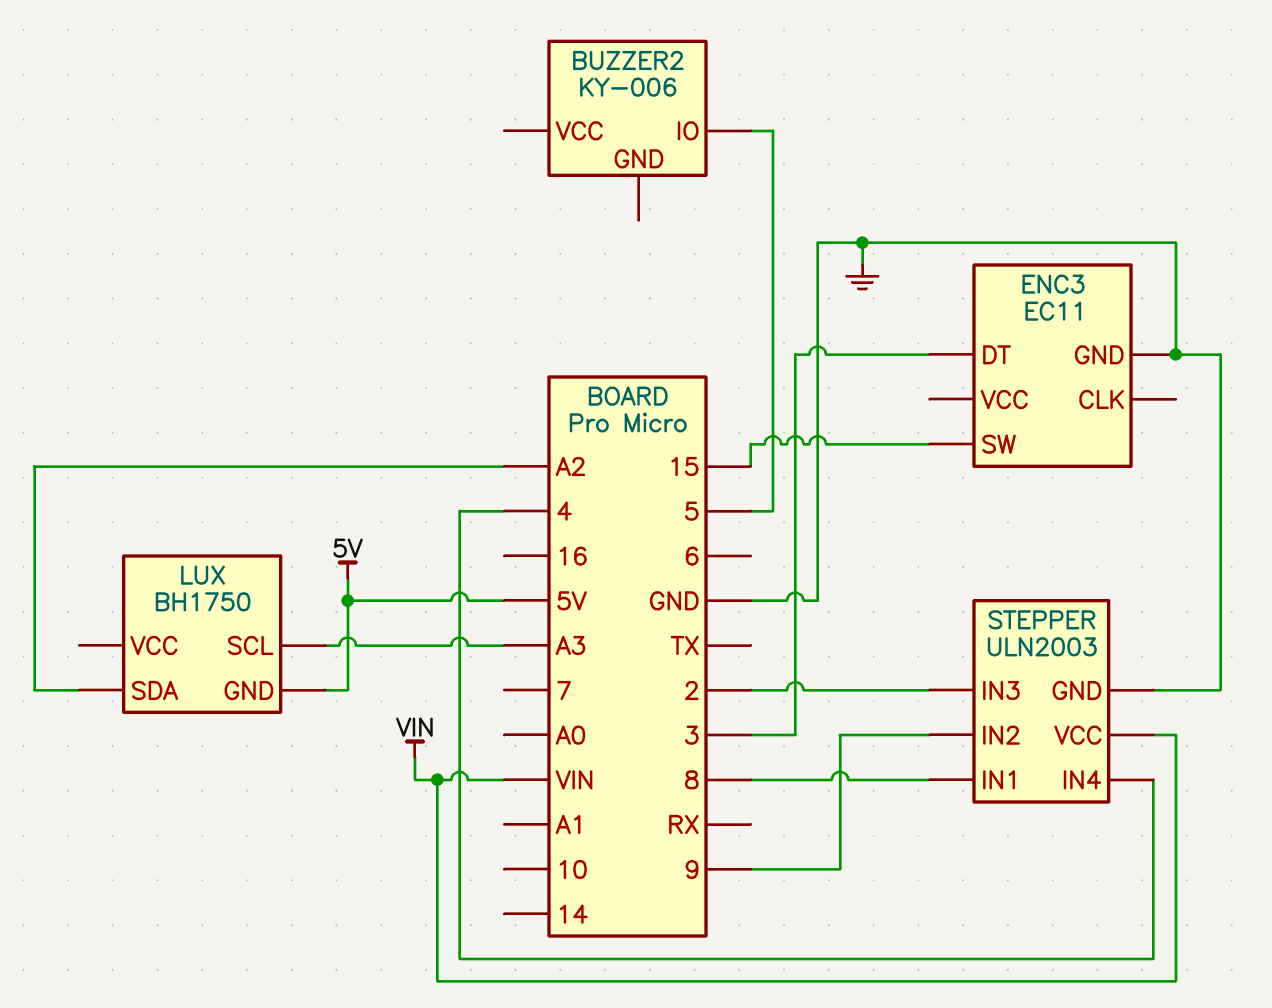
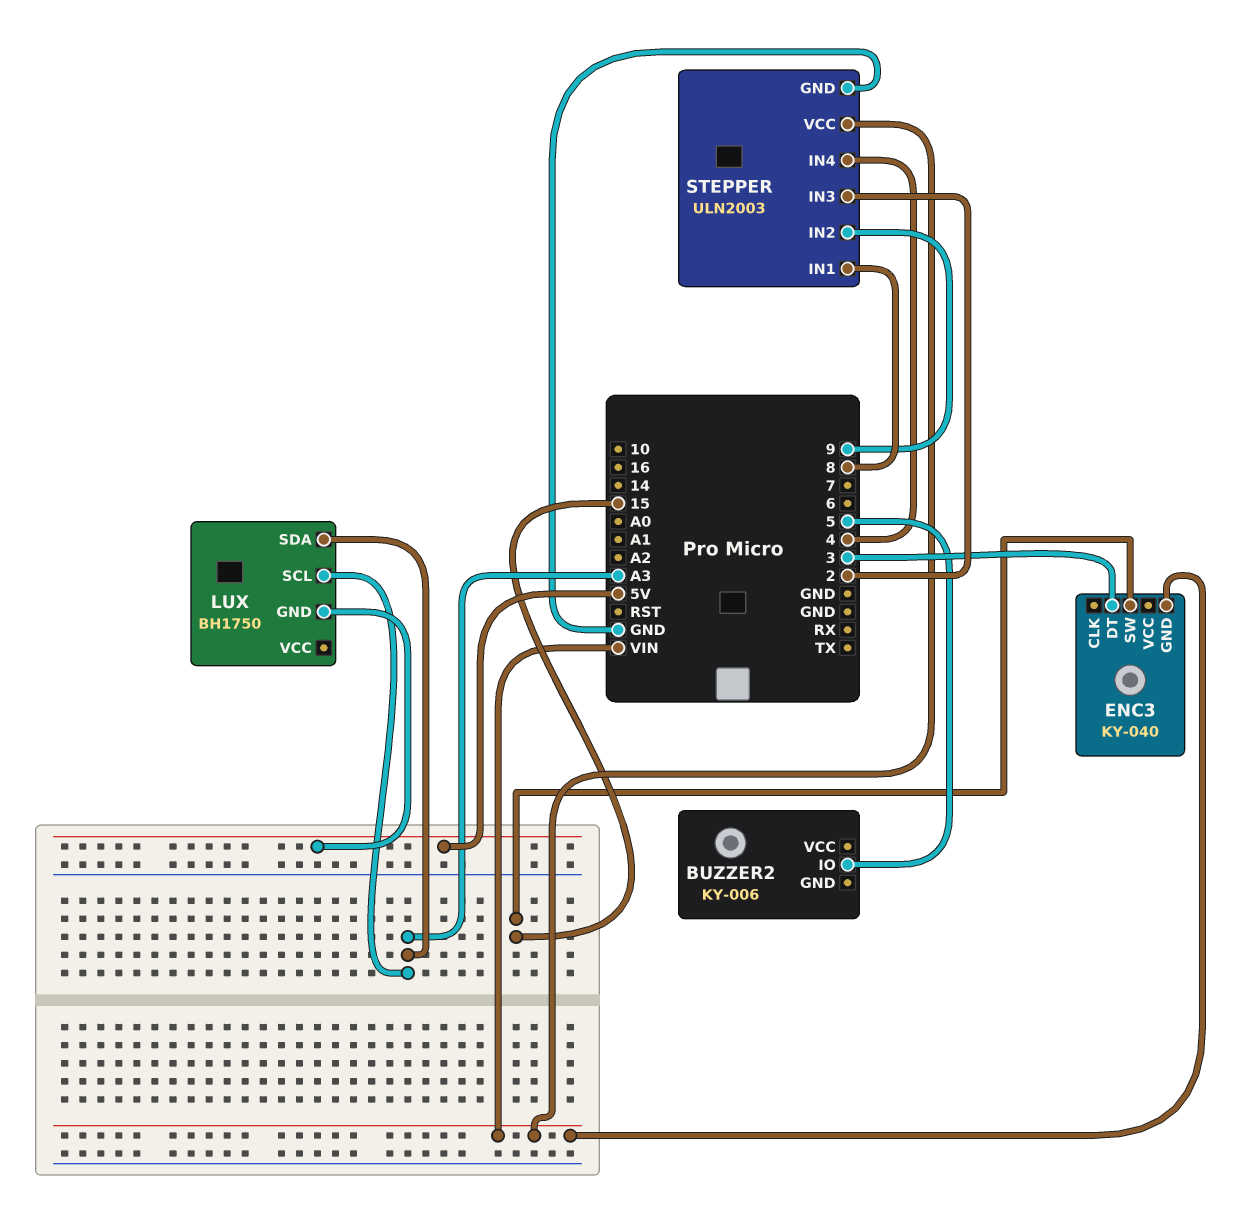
ENC3: EC11 -> KY-040
ENC3 pin GND: GND -> VIN
LUX pin SDA: A2 -> A3

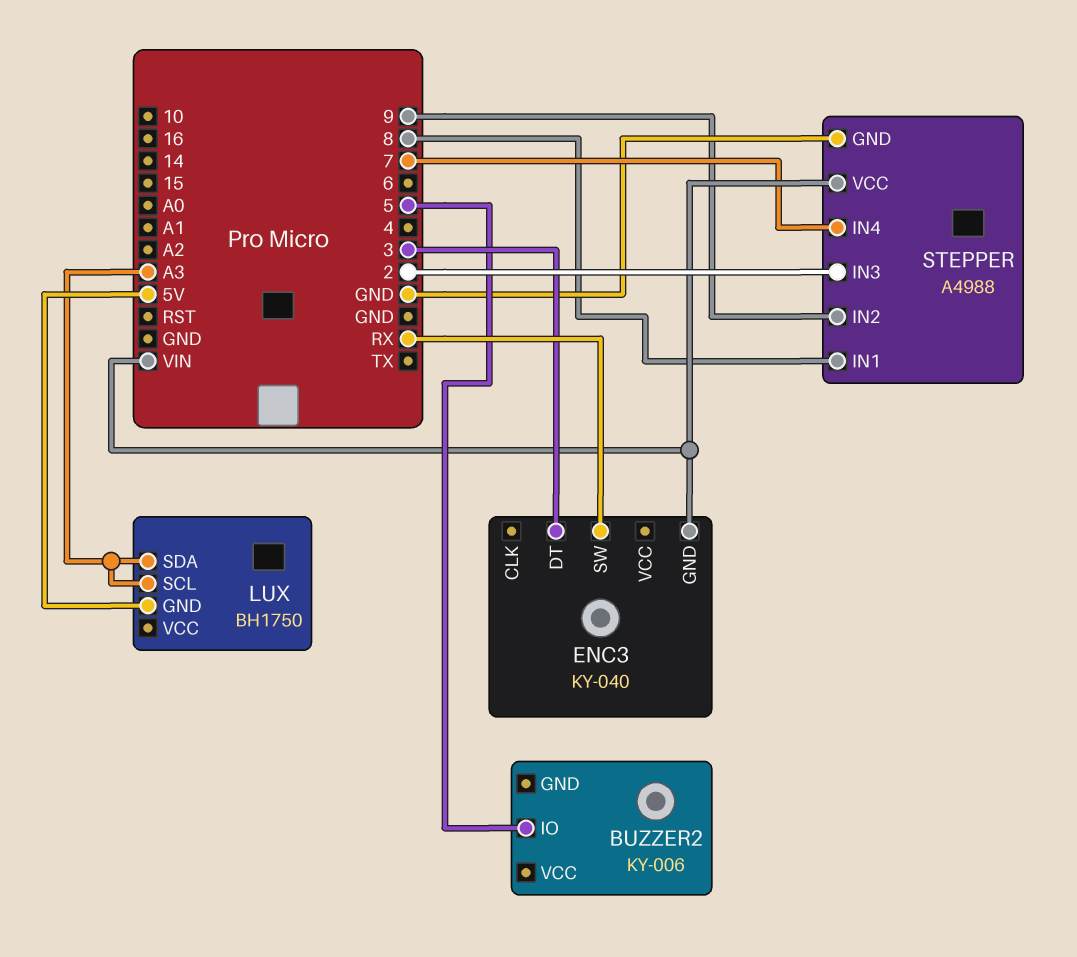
ENC3 pin SW: 15 -> RX
STEPPER: ULN2003 -> A4988
STEPPER pin IN4: 4 -> 7

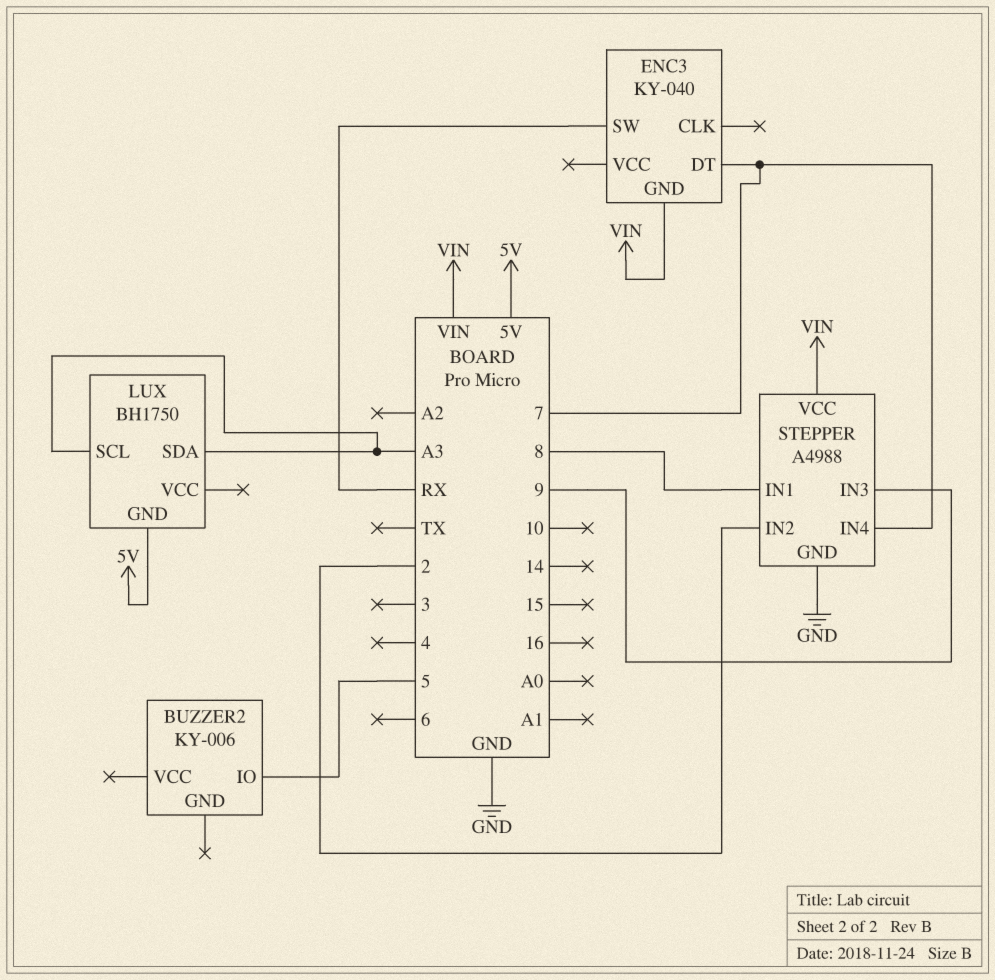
ENC3 pin DT: 3 -> 7
STEPPER pin IN2: 9 -> 2
STEPPER pin IN3: 2 -> 9

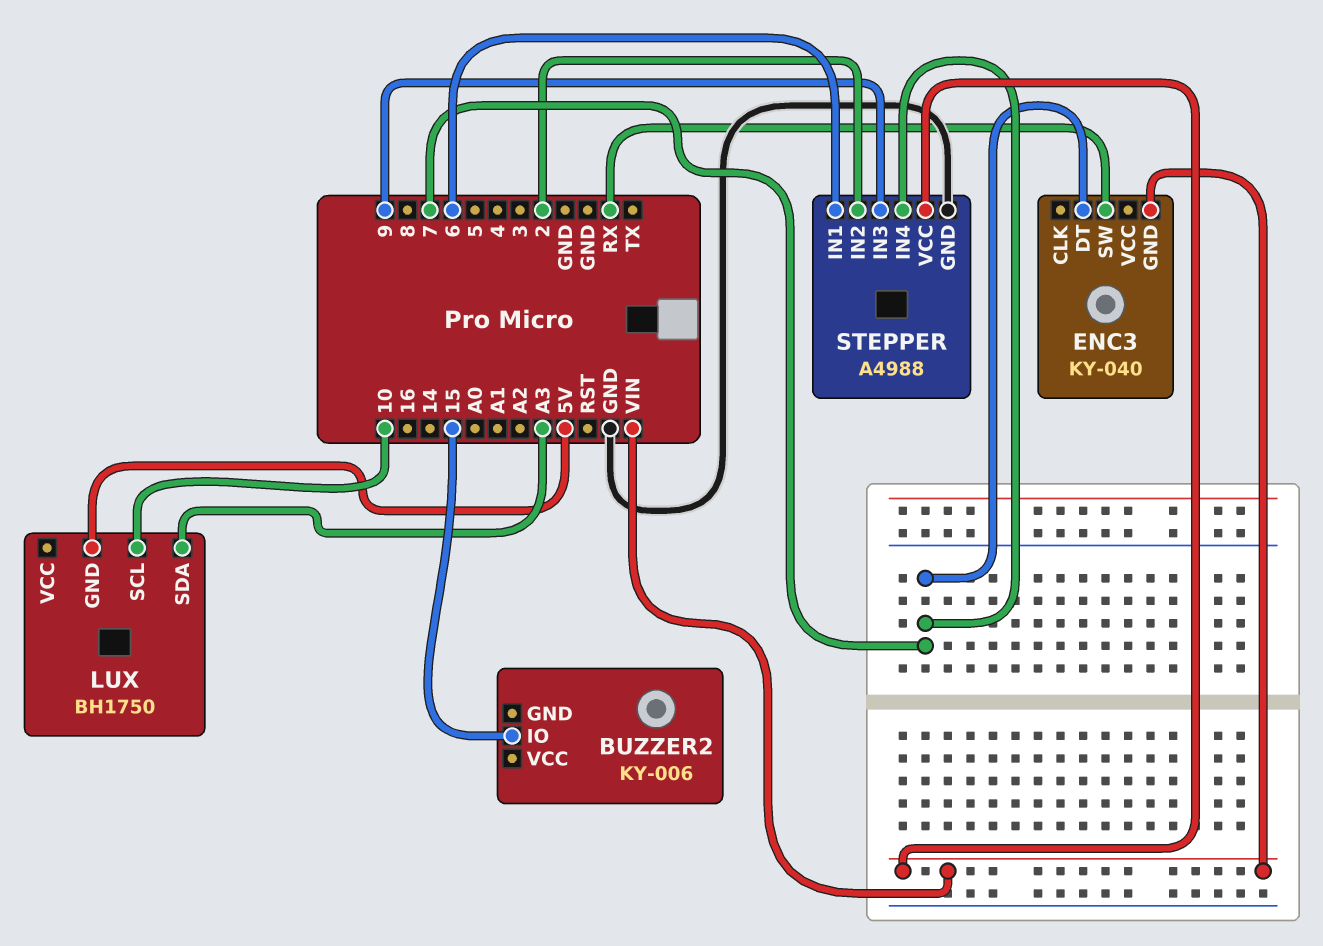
BUZZER2 pin IO: 5 -> 15
LUX pin SCL: A3 -> 10
STEPPER pin IN1: 8 -> 6

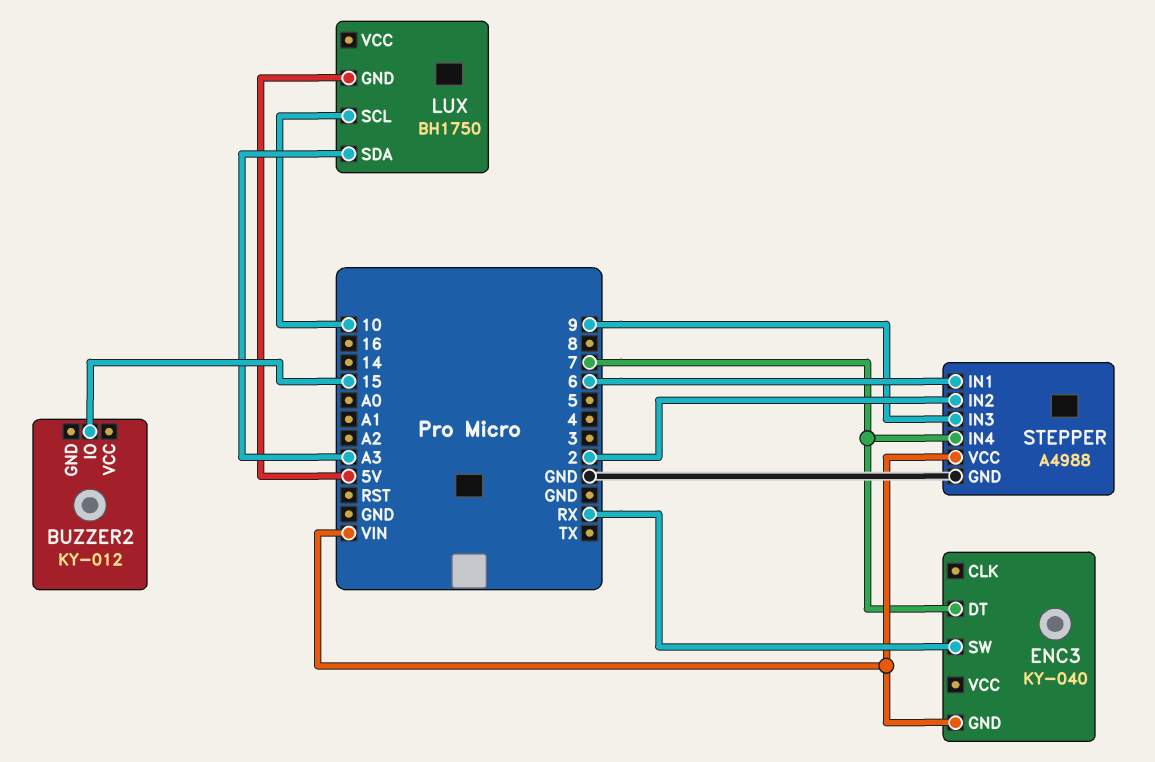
BUZZER2: KY-006 -> KY-012

